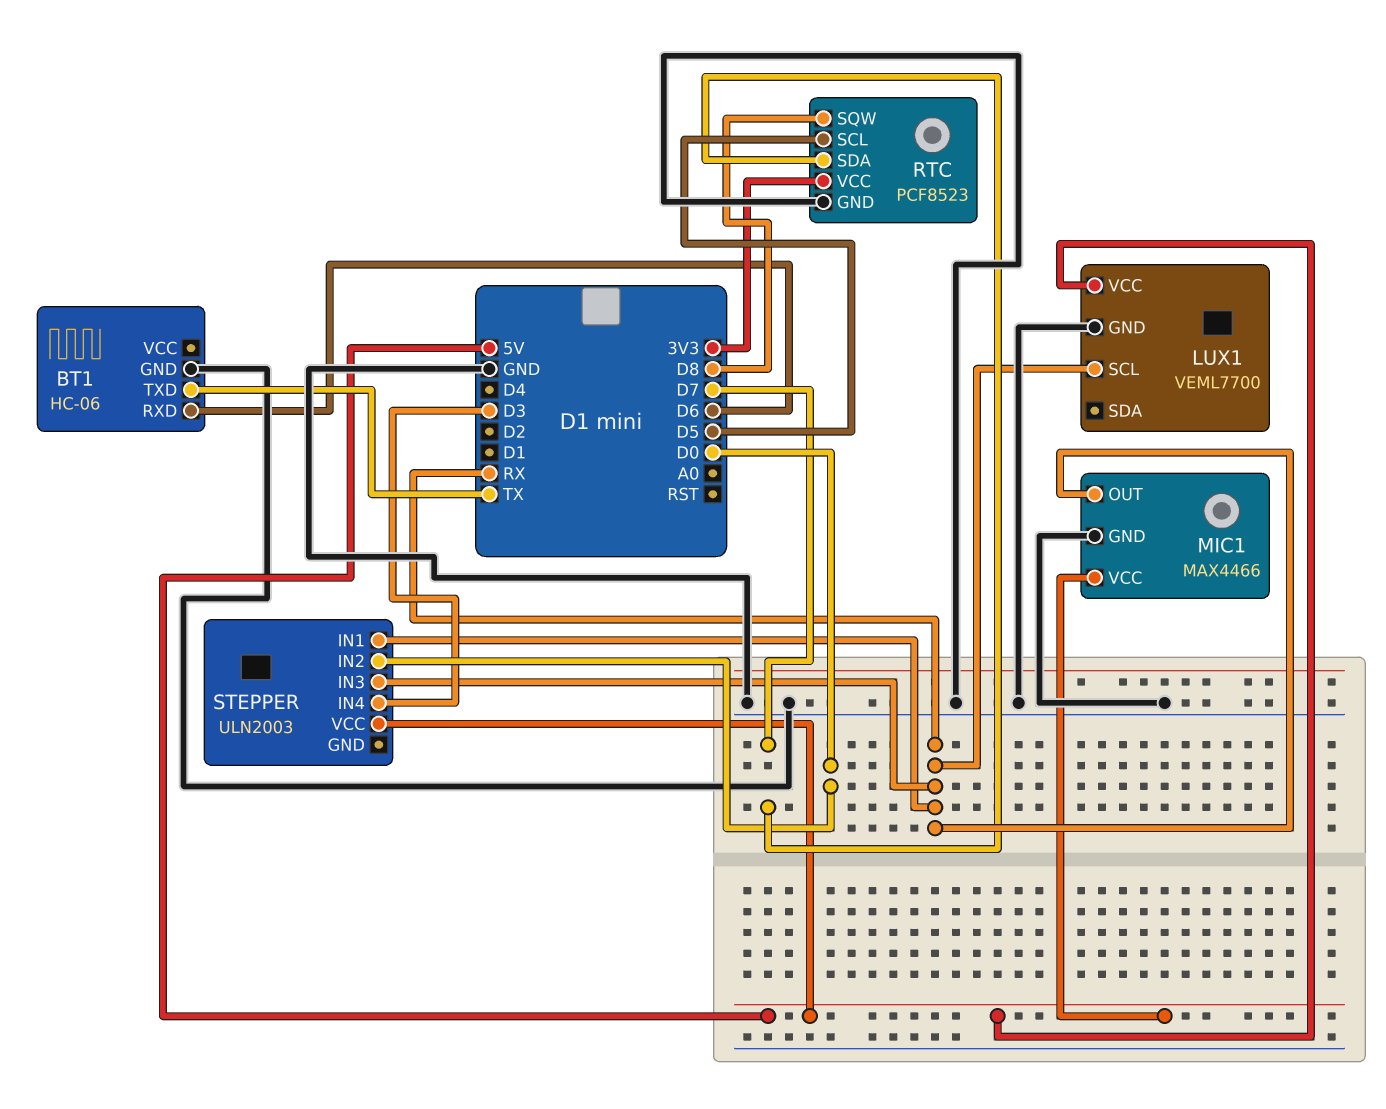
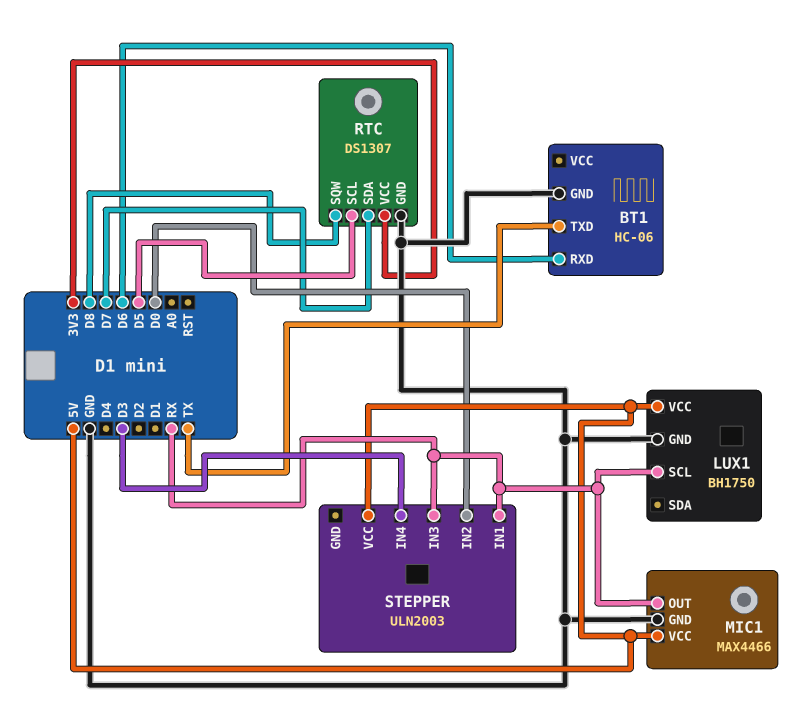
LUX1: VEML7700 -> BH1750
RTC: PCF8523 -> DS1307

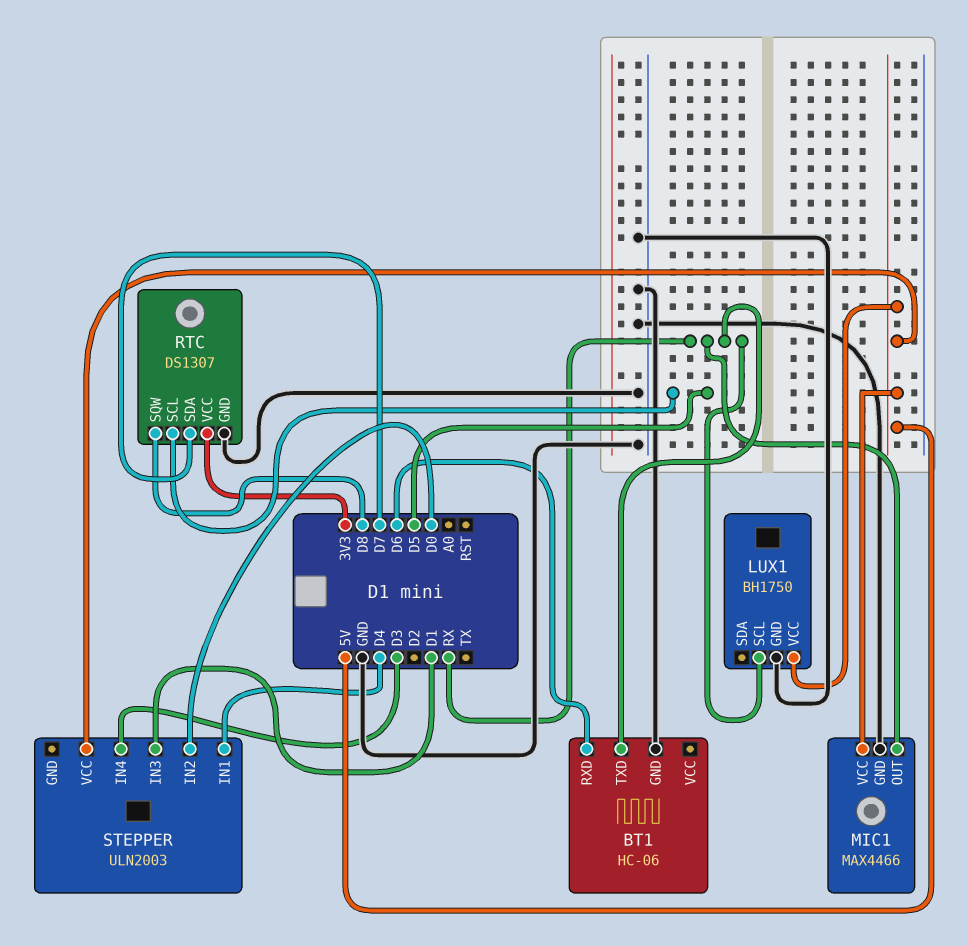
BT1 pin TXD: TX -> RX
STEPPER pin IN1: RX -> D4
STEPPER pin IN3: RX -> D1

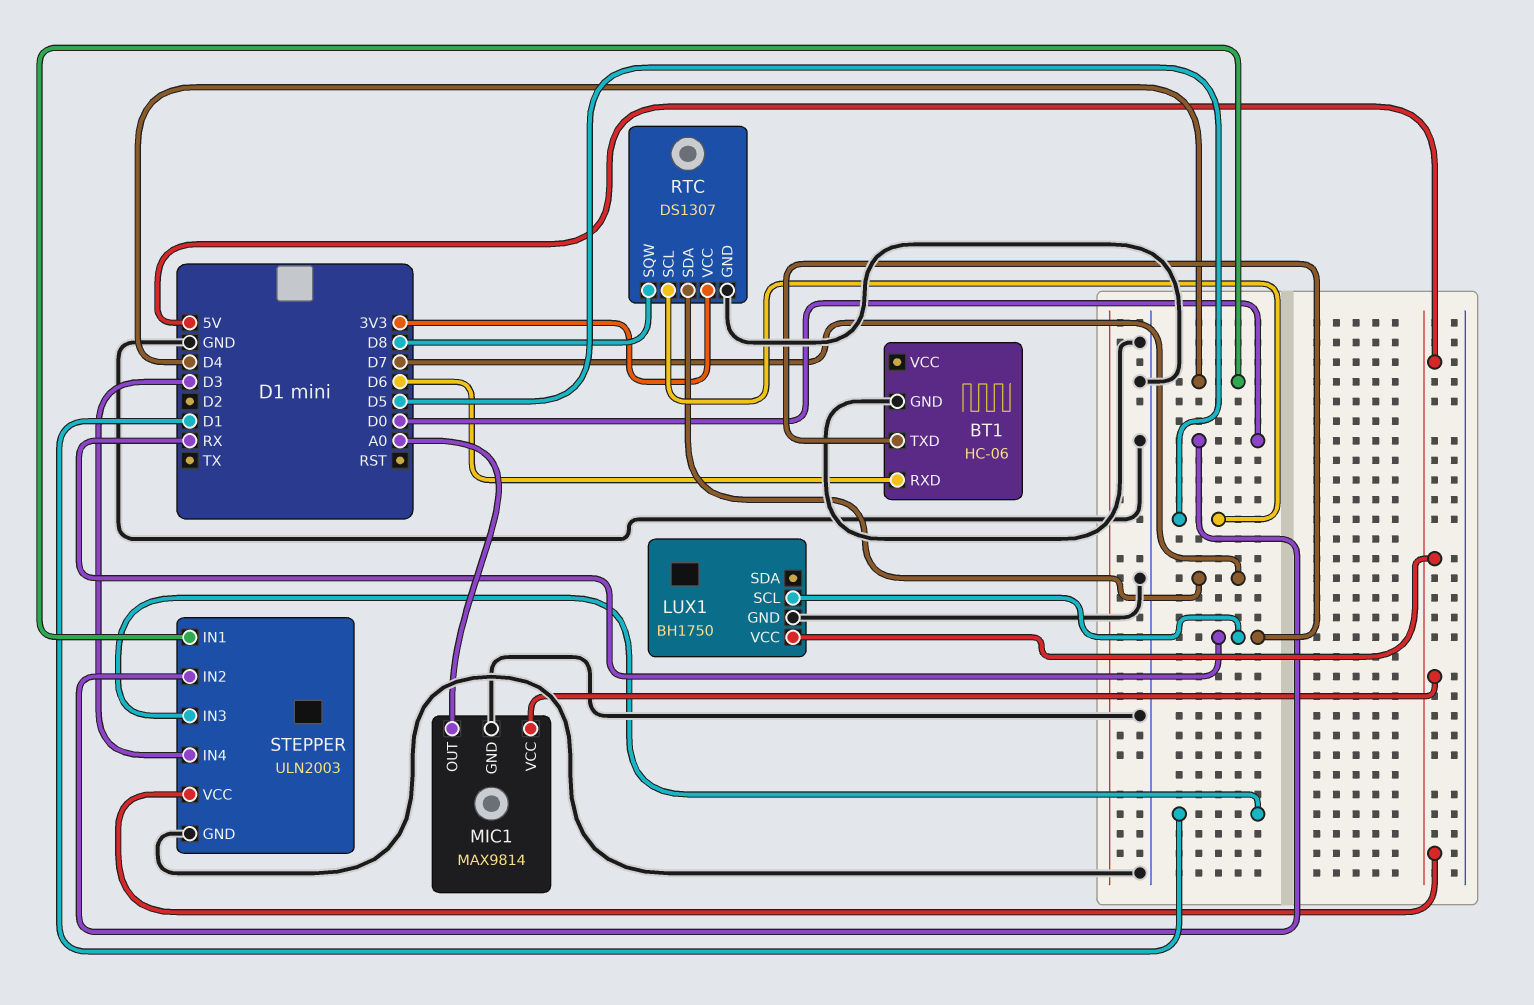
MIC1: MAX4466 -> MAX9814
MIC1 pin OUT: RX -> A0
STEPPER pin GND: none -> GND

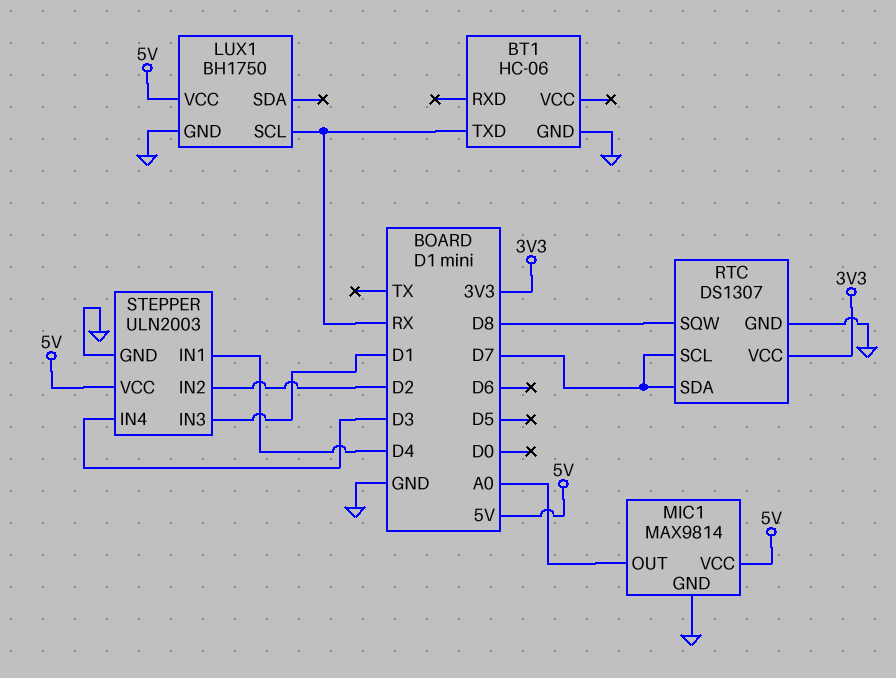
BT1 pin RXD: D6 -> none
RTC pin SCL: D5 -> D7
STEPPER pin IN2: D0 -> D2

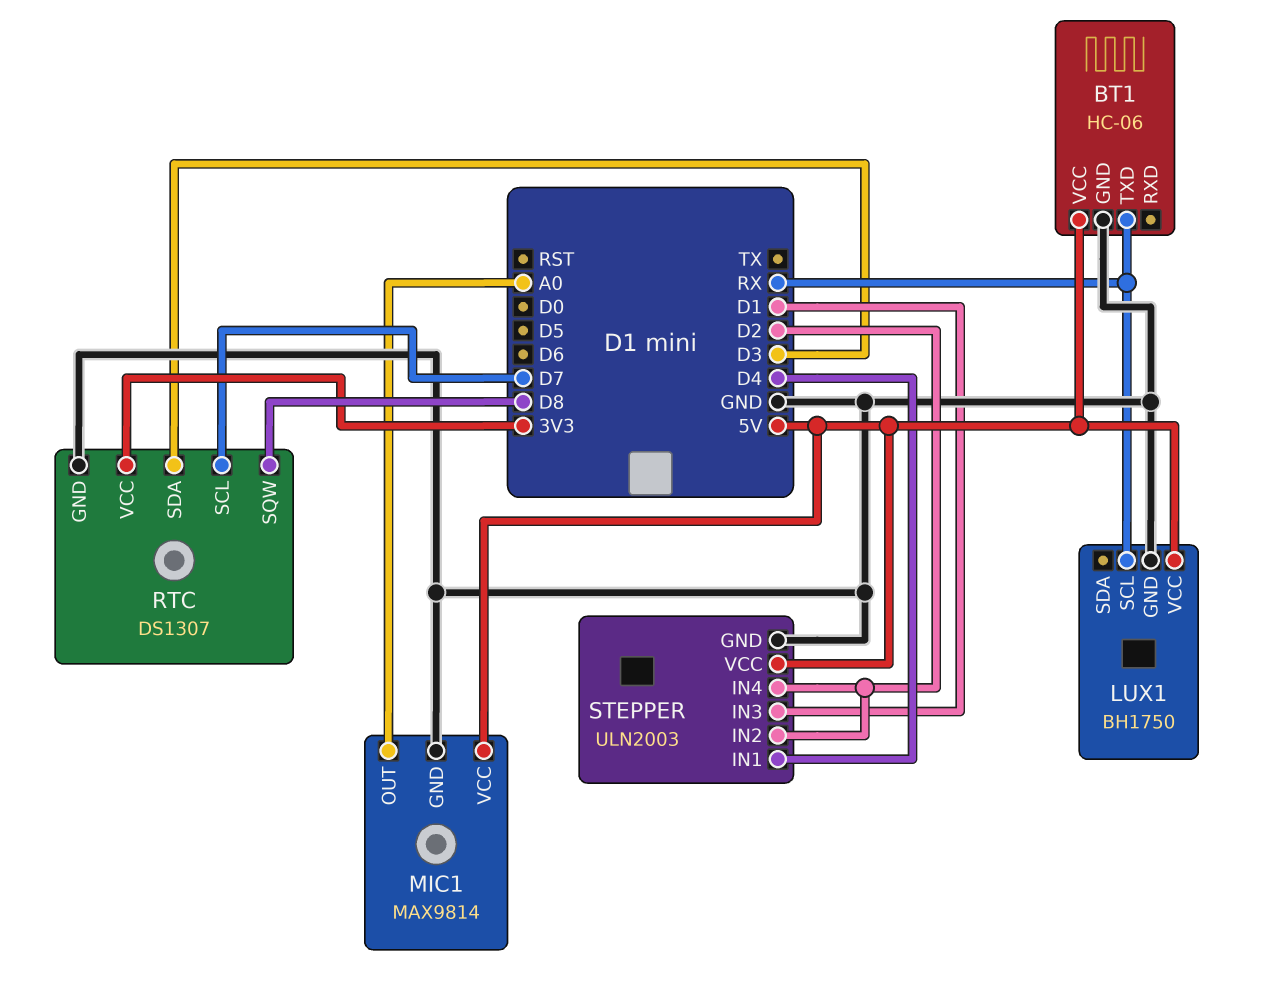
BT1 pin VCC: none -> 5V
RTC pin SDA: D7 -> D3
STEPPER pin IN4: D3 -> D2

